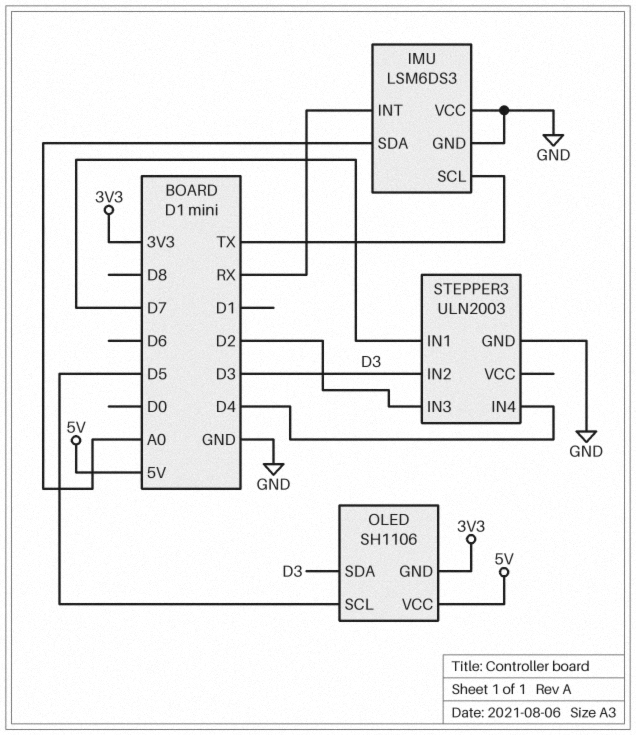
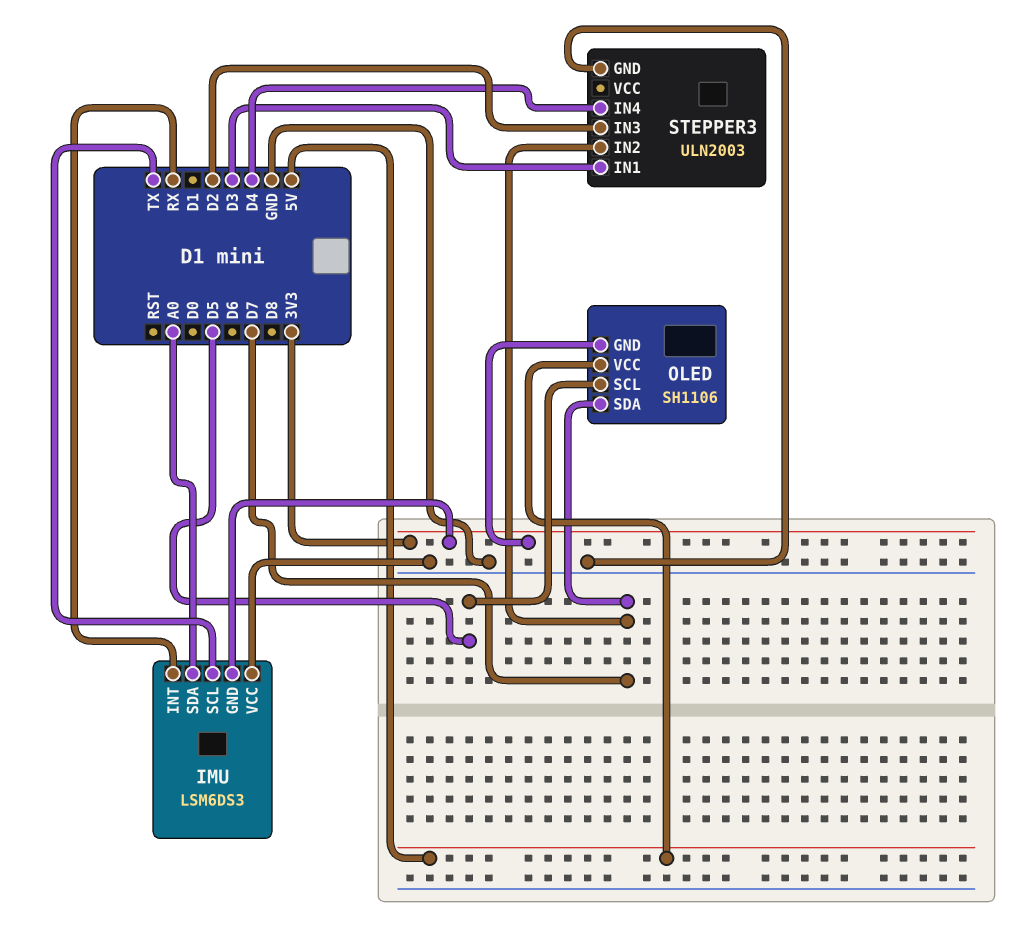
IMU pin GND: GND -> 3V3
OLED pin SDA: D3 -> D7
STEPPER3 pin IN1: D7 -> D3
STEPPER3 pin IN2: D3 -> D7

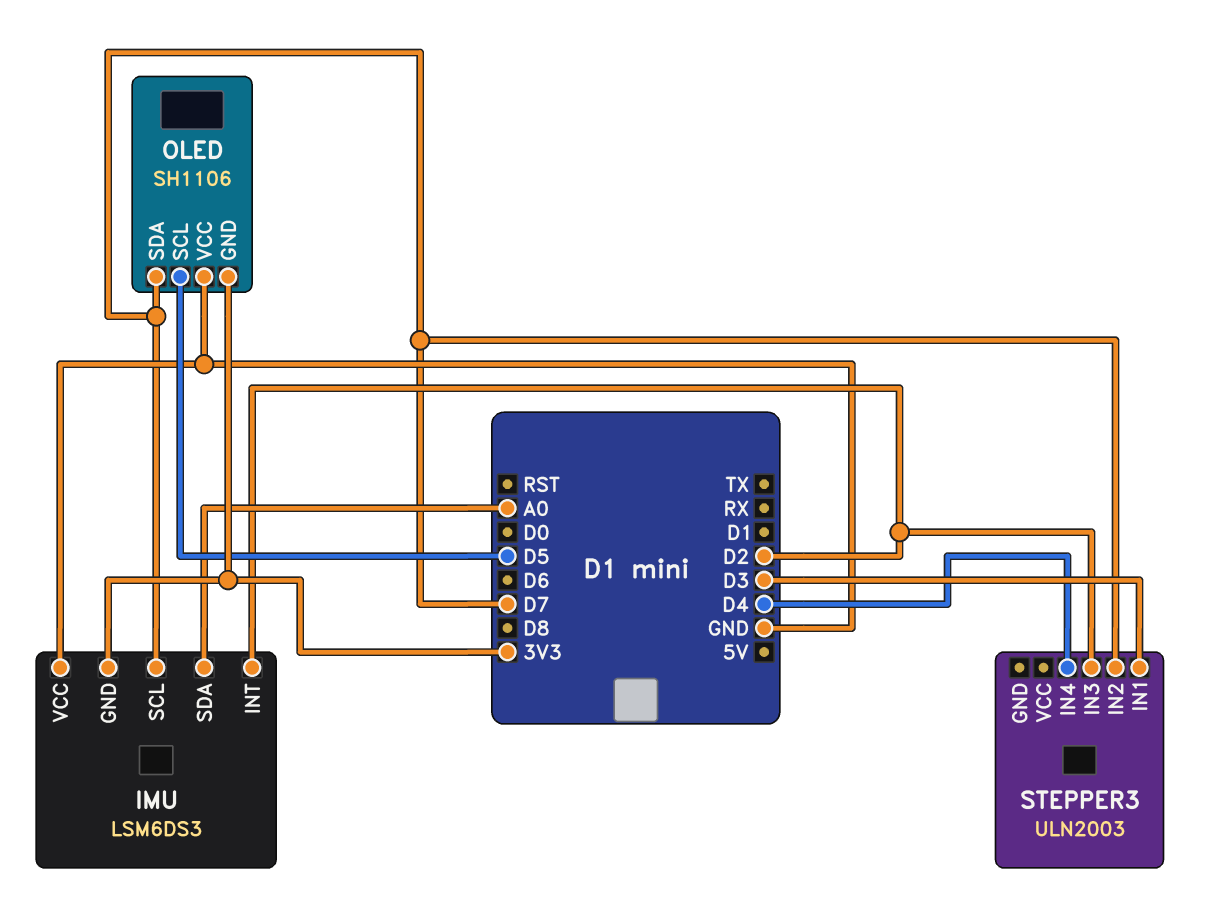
IMU pin INT: RX -> D2
IMU pin SCL: TX -> D7
OLED pin VCC: 5V -> GND
STEPPER3 pin GND: GND -> none

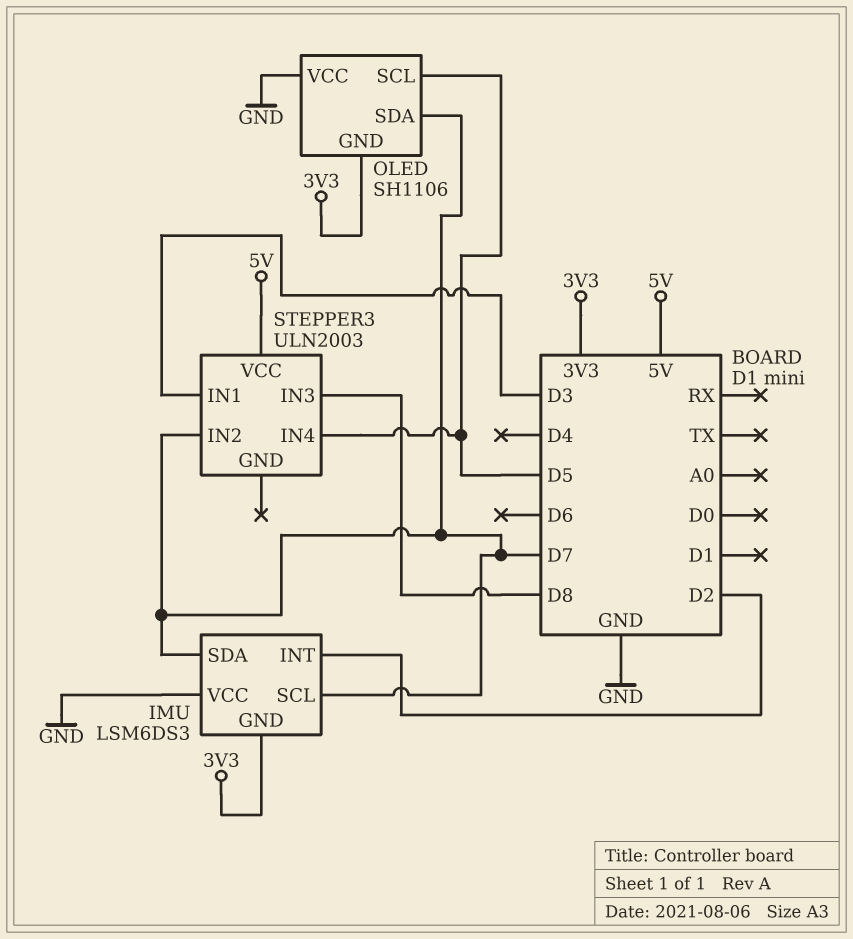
IMU pin SDA: A0 -> D7
STEPPER3 pin IN3: D2 -> D8
STEPPER3 pin IN4: D4 -> D5
STEPPER3 pin VCC: none -> 5V

